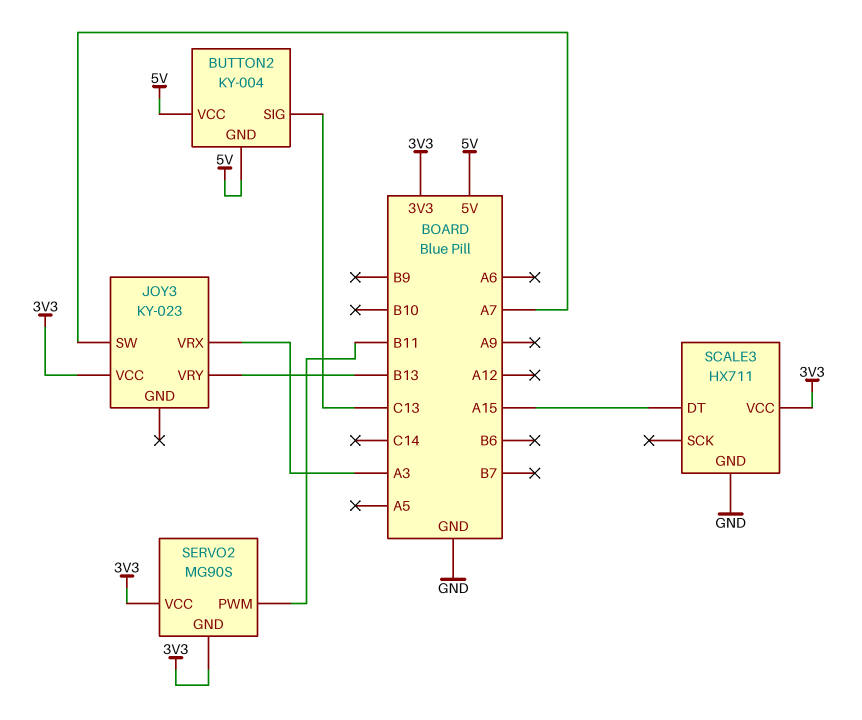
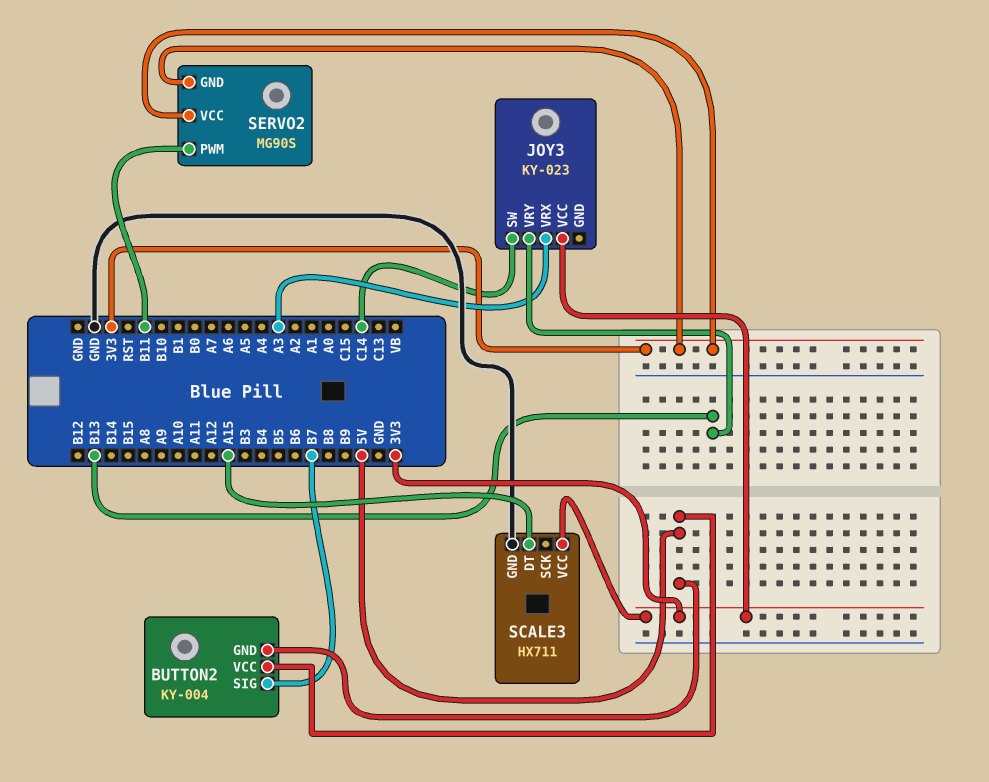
BUTTON2 pin SIG: C13 -> B7
JOY3 pin SW: A7 -> C14

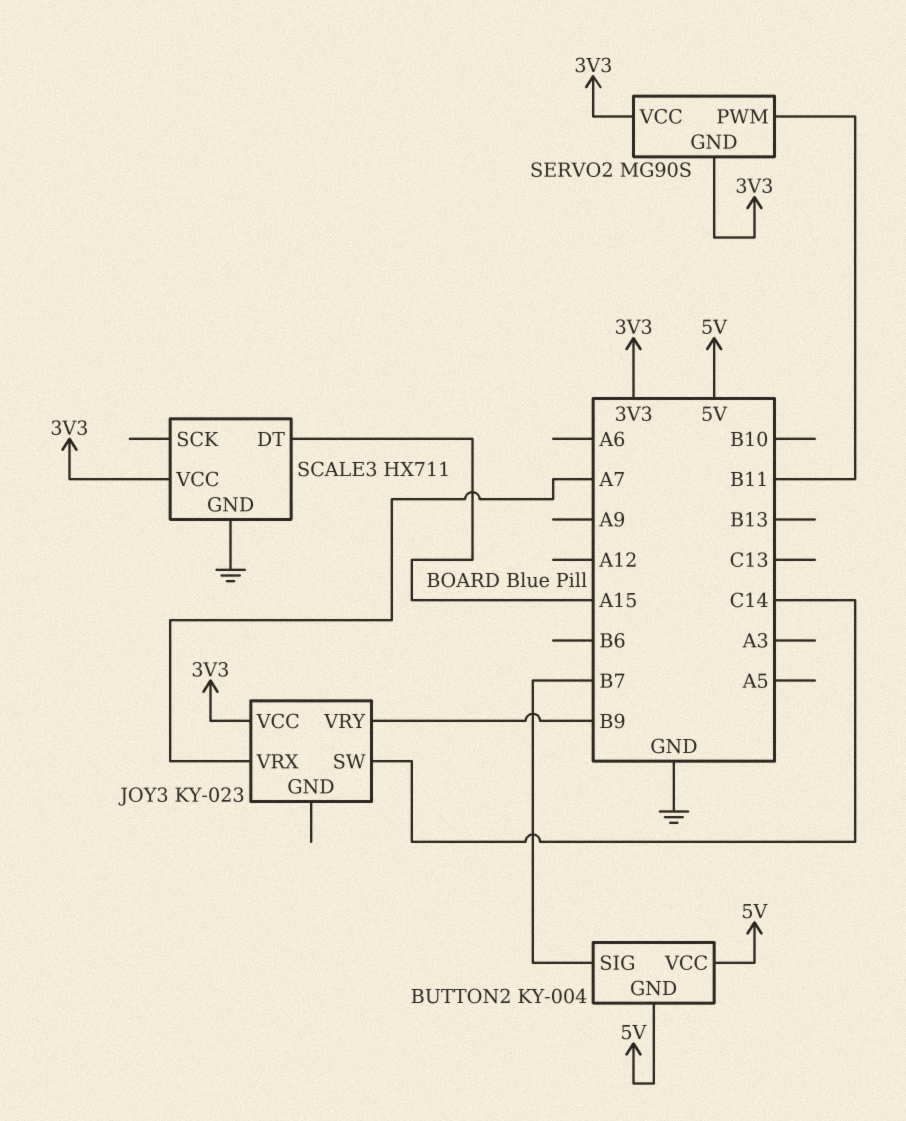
JOY3 pin VRX: A3 -> A7
JOY3 pin VRY: B13 -> B9

